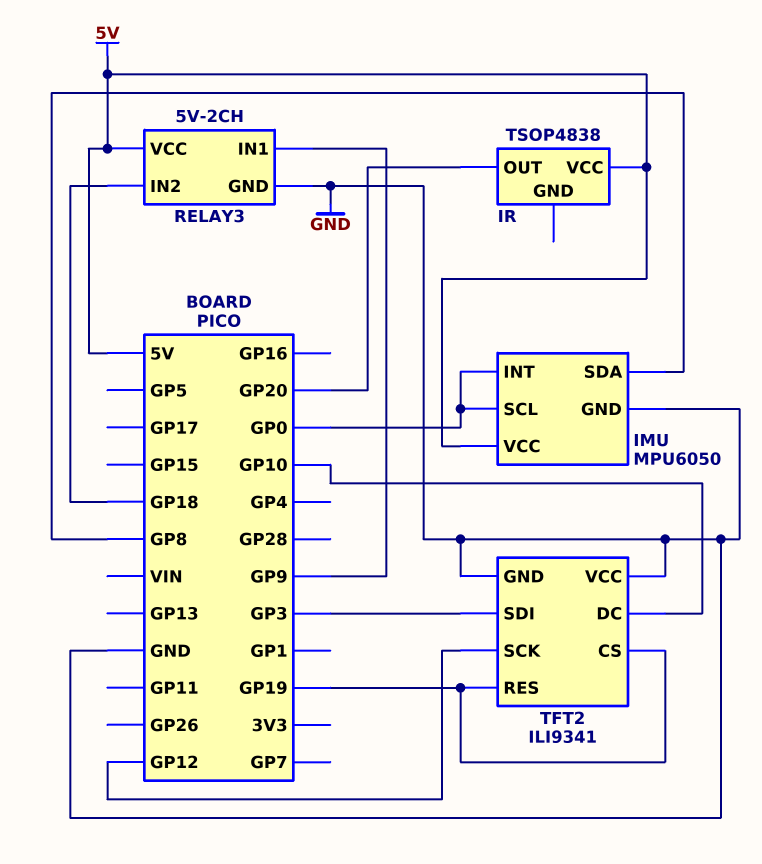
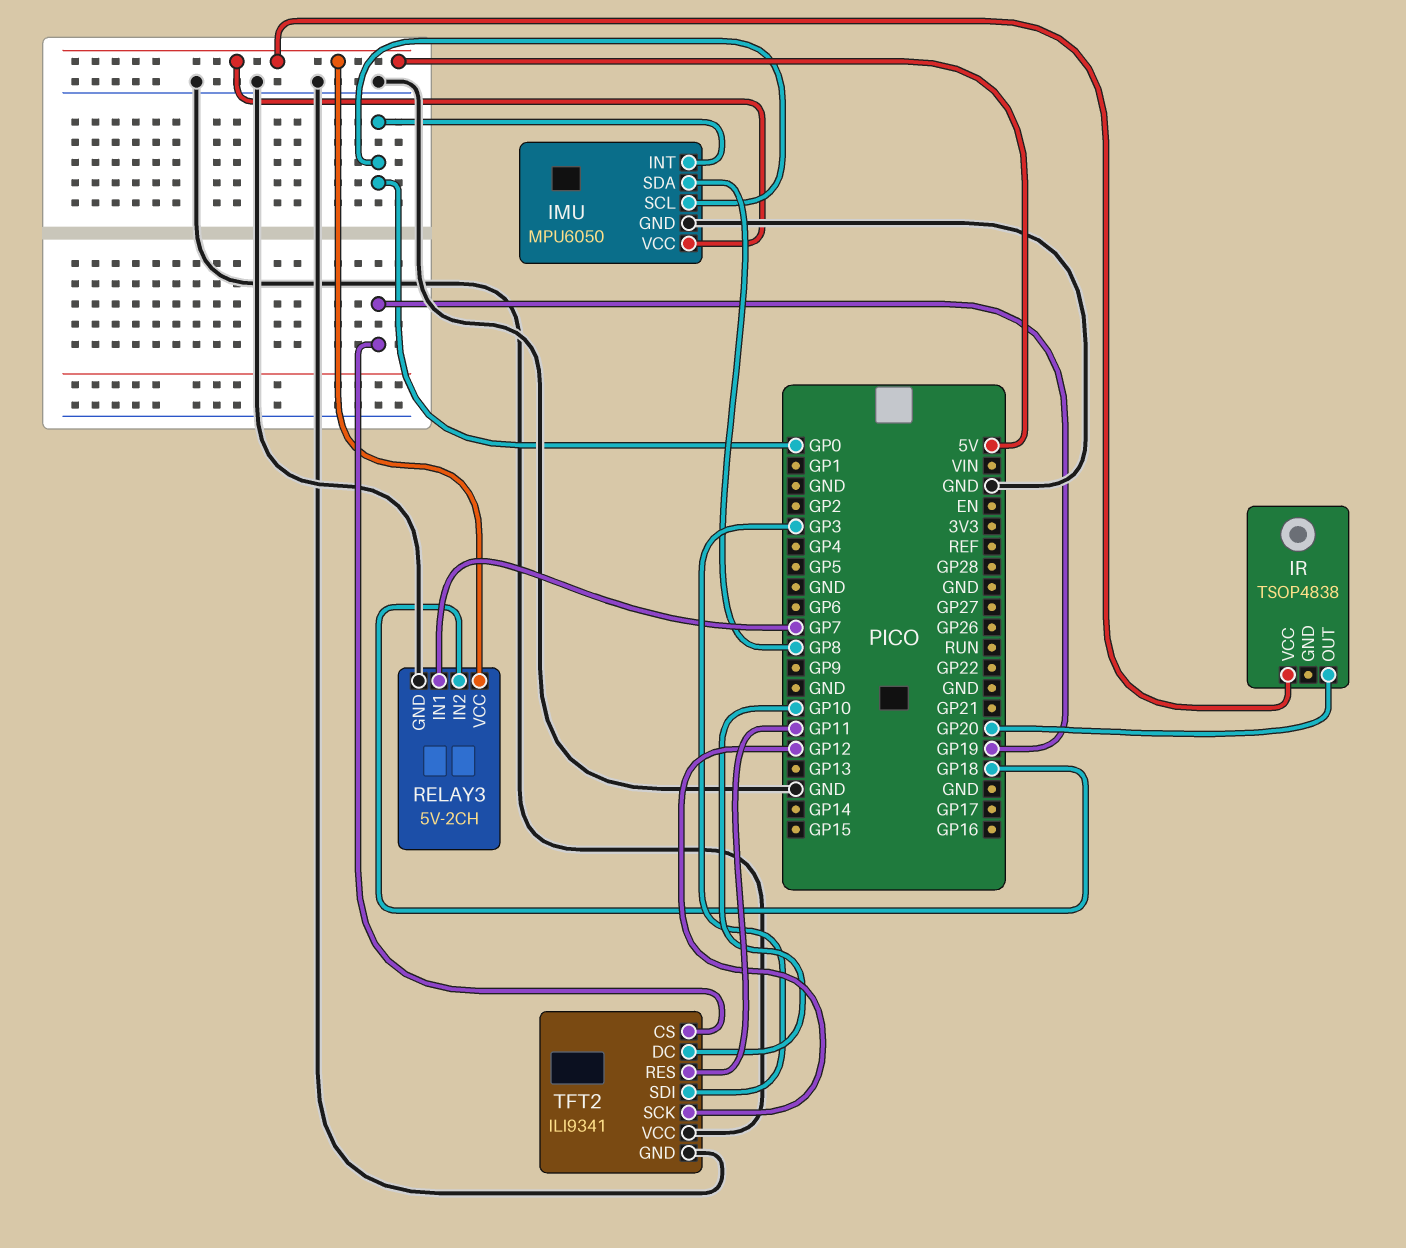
RELAY3 pin IN1: GP9 -> GP7
TFT2 pin RES: GP19 -> GP11

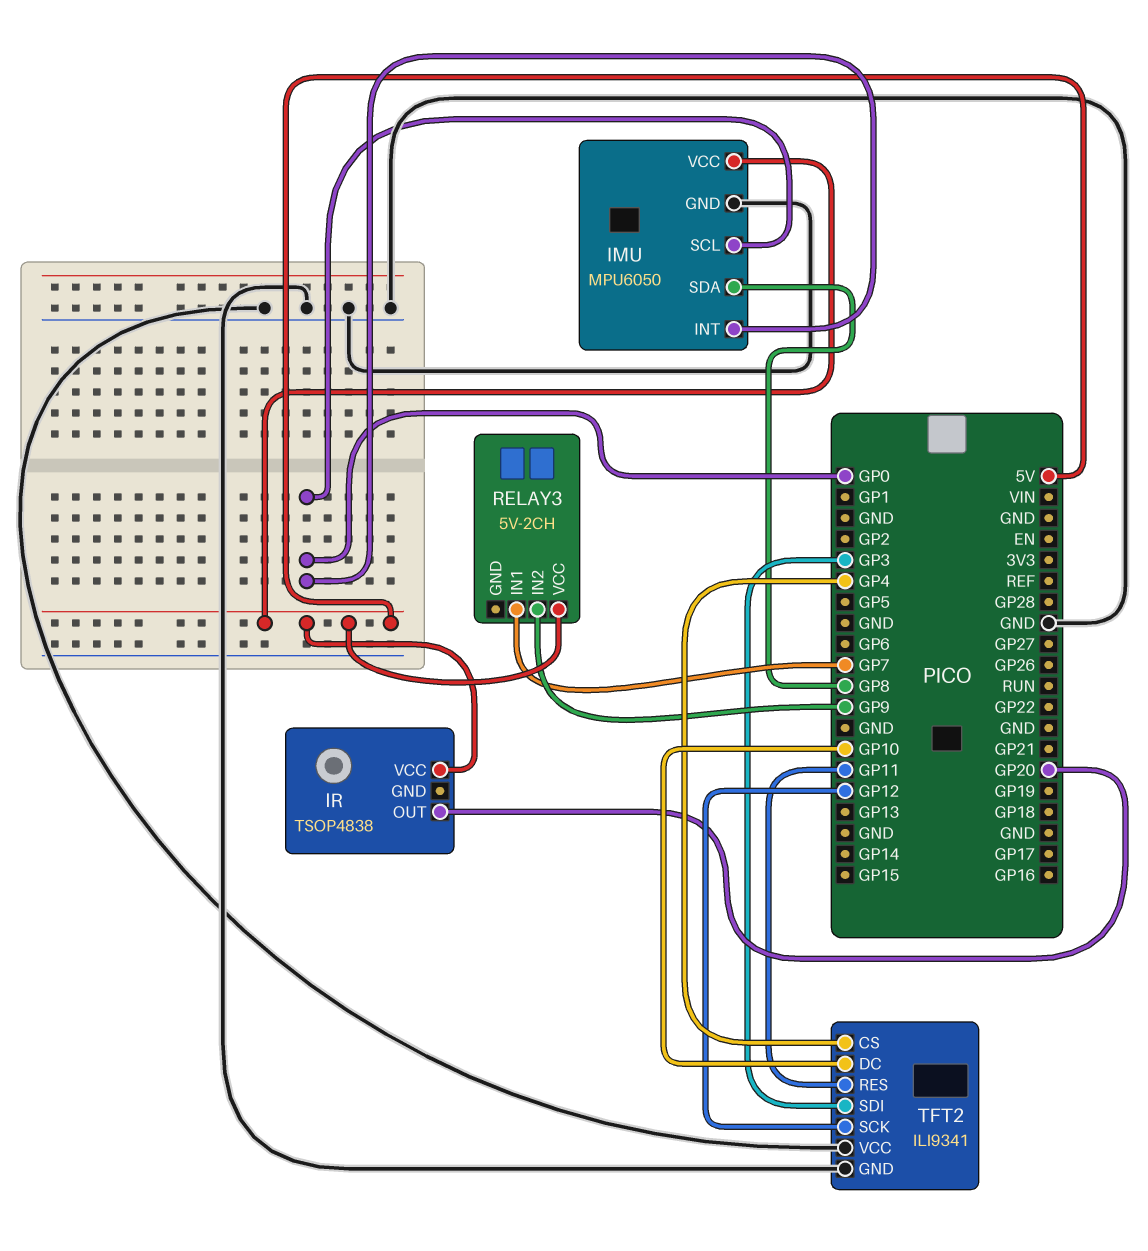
RELAY3 pin GND: GND -> none
RELAY3 pin IN2: GP18 -> GP9
TFT2 pin CS: GP19 -> GP4

